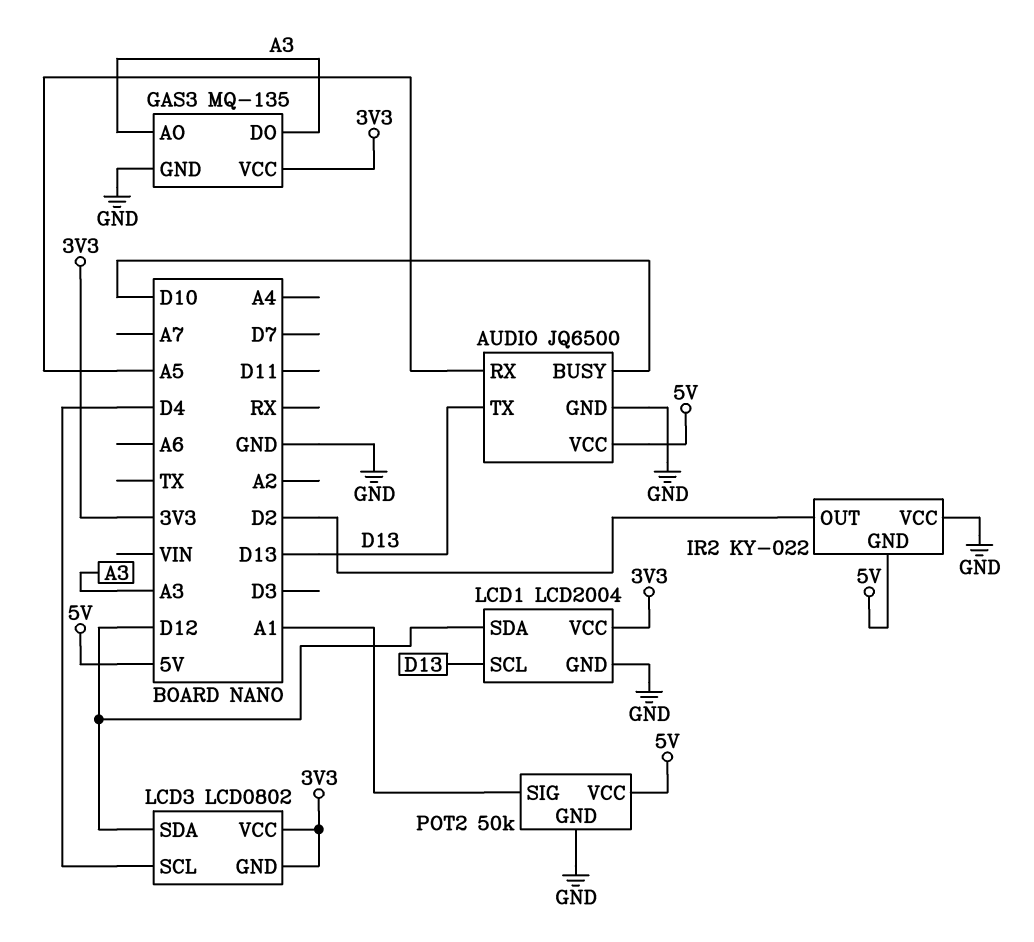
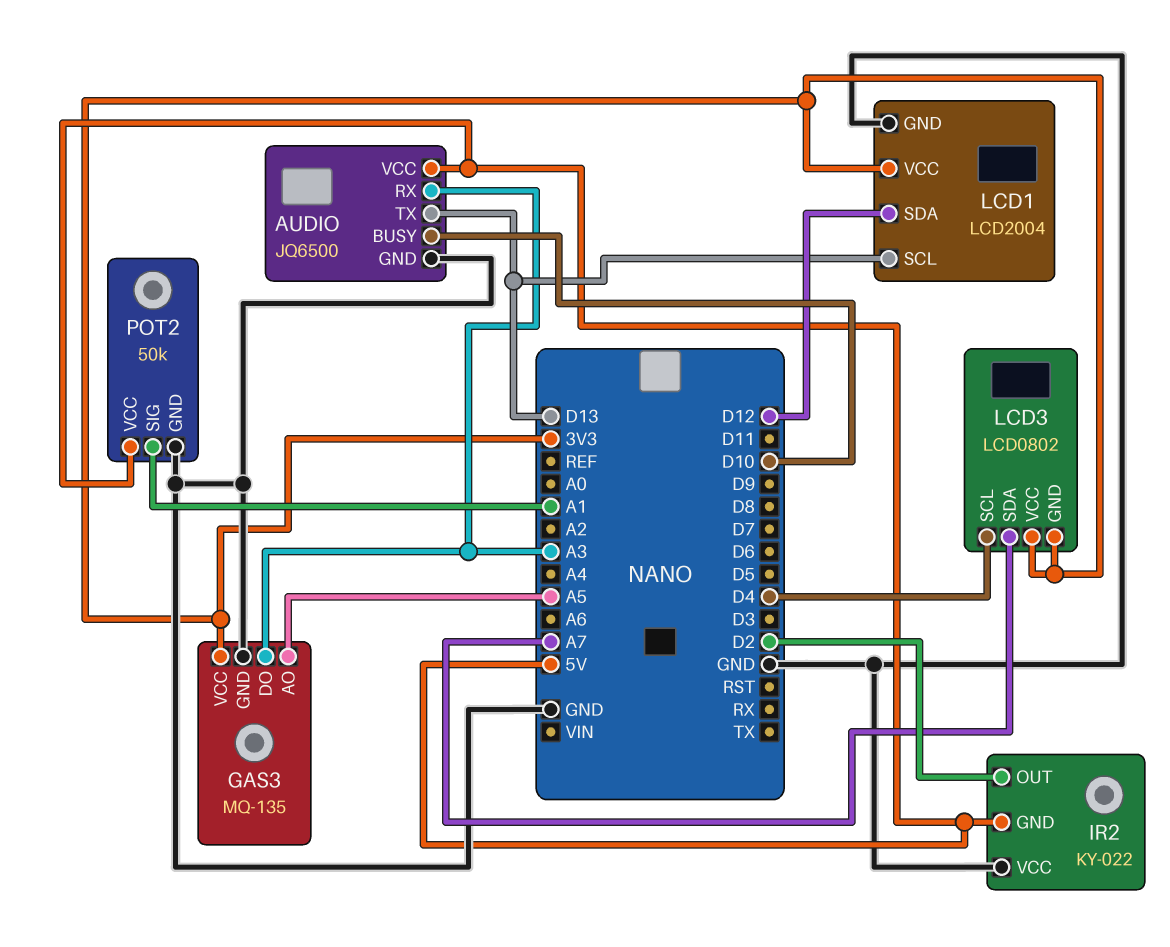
AUDIO pin RX: A5 -> A3
GAS3 pin AO: A3 -> A5
LCD3 pin SDA: D12 -> A7

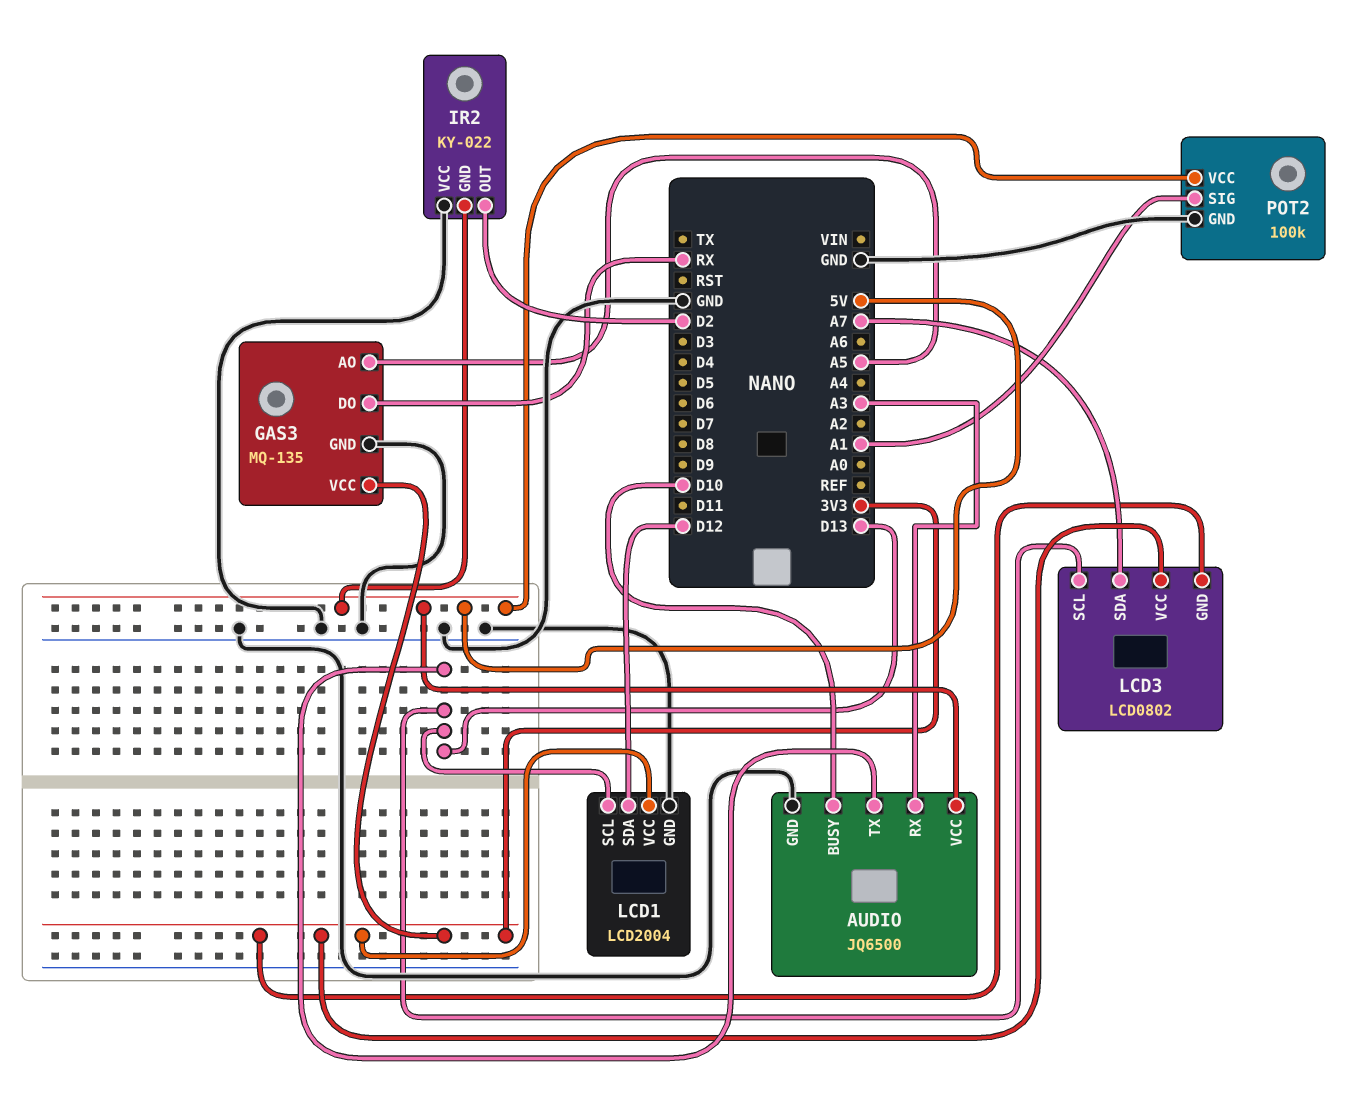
GAS3 pin DO: A3 -> RX
LCD3 pin SCL: D4 -> D13
POT2: 50k -> 100k

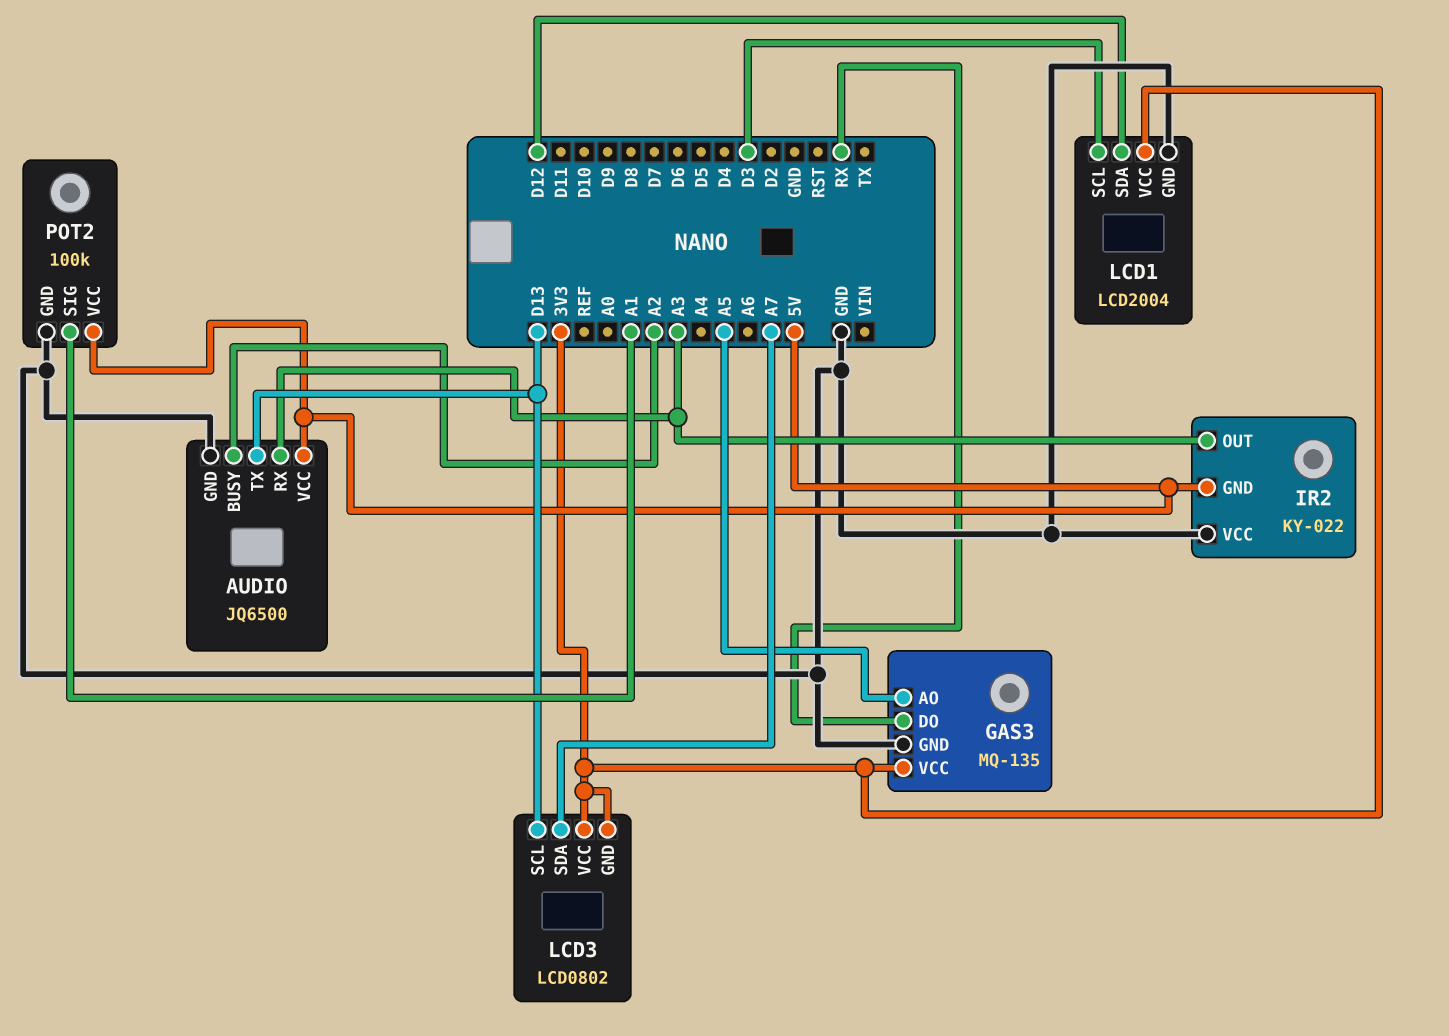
AUDIO pin BUSY: D10 -> A2
IR2 pin OUT: D2 -> A3
LCD1 pin SCL: D13 -> D3

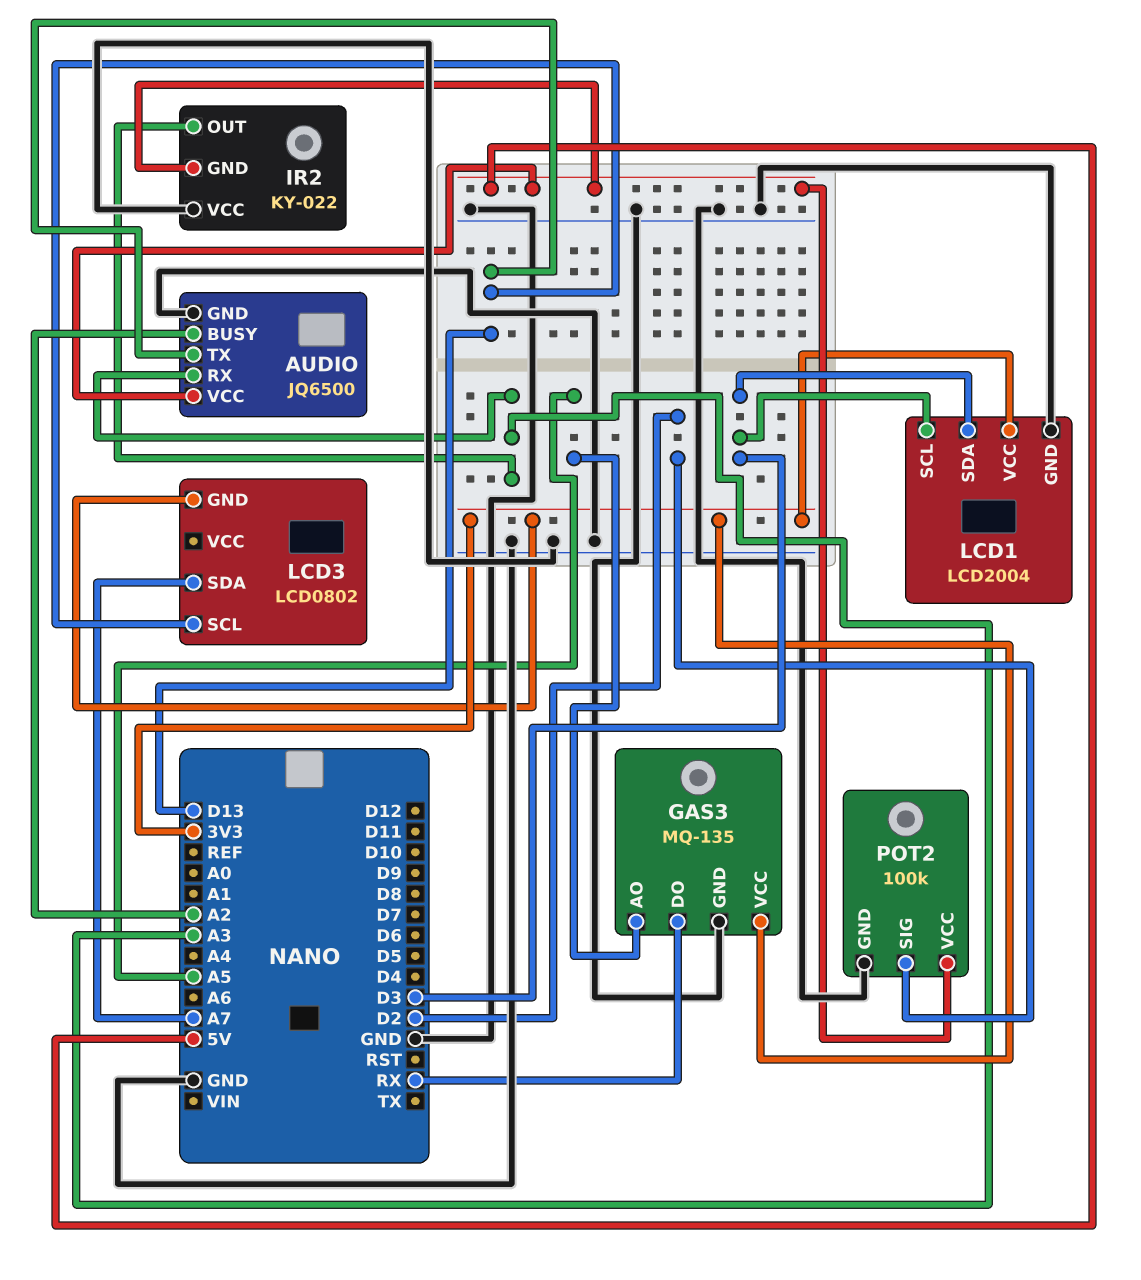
LCD1 pin SDA: D12 -> D3
LCD3 pin VCC: 3V3 -> none
POT2 pin SIG: A1 -> D2

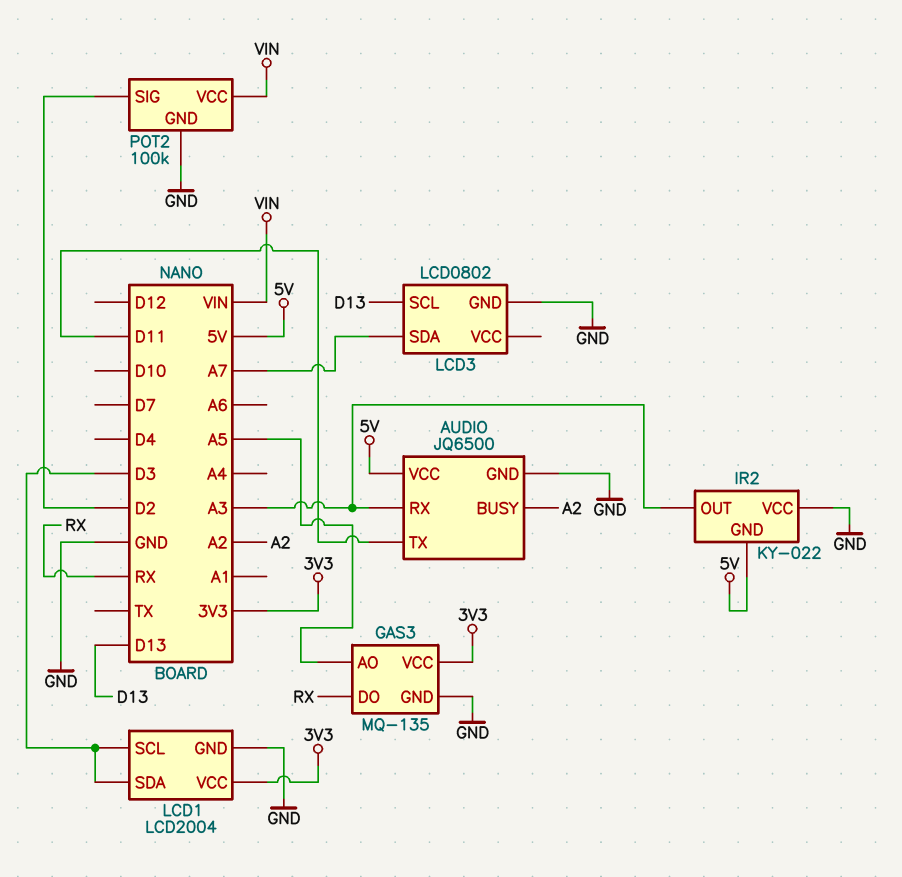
AUDIO pin TX: D13 -> D11
LCD3 pin GND: 3V3 -> GND
POT2 pin VCC: 5V -> VIN

